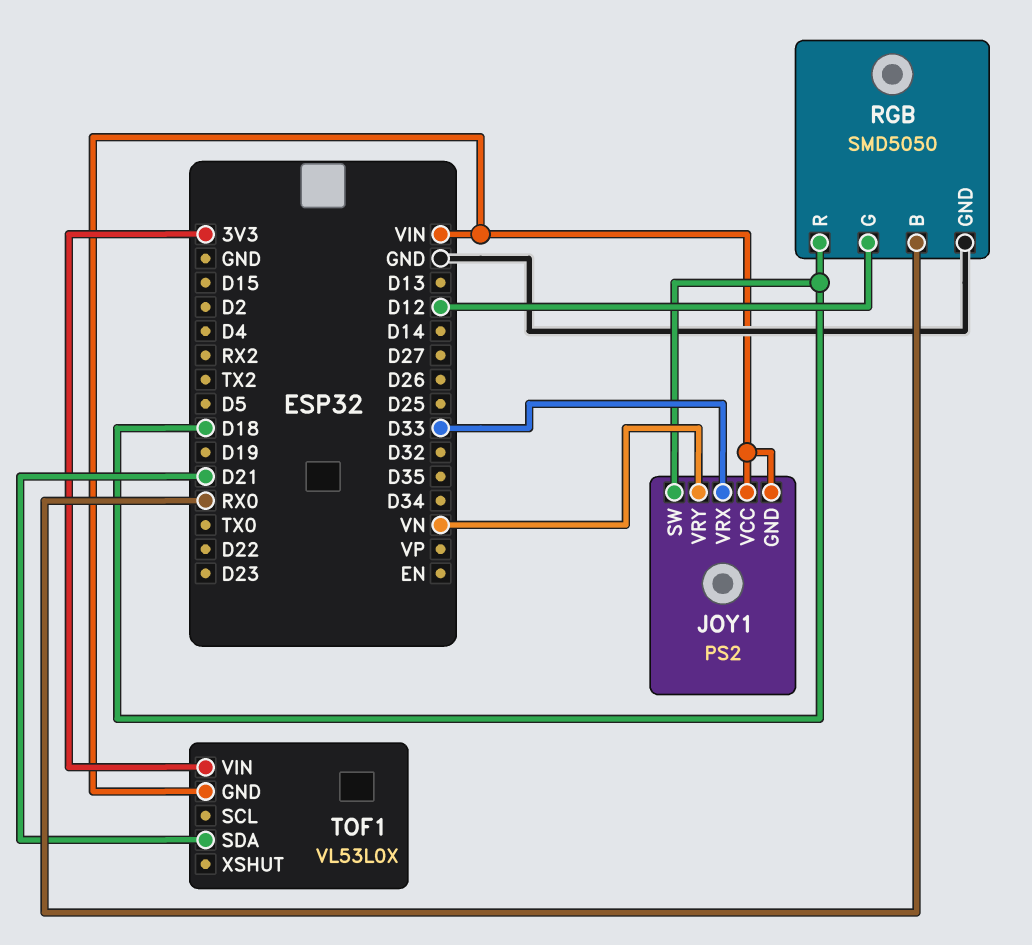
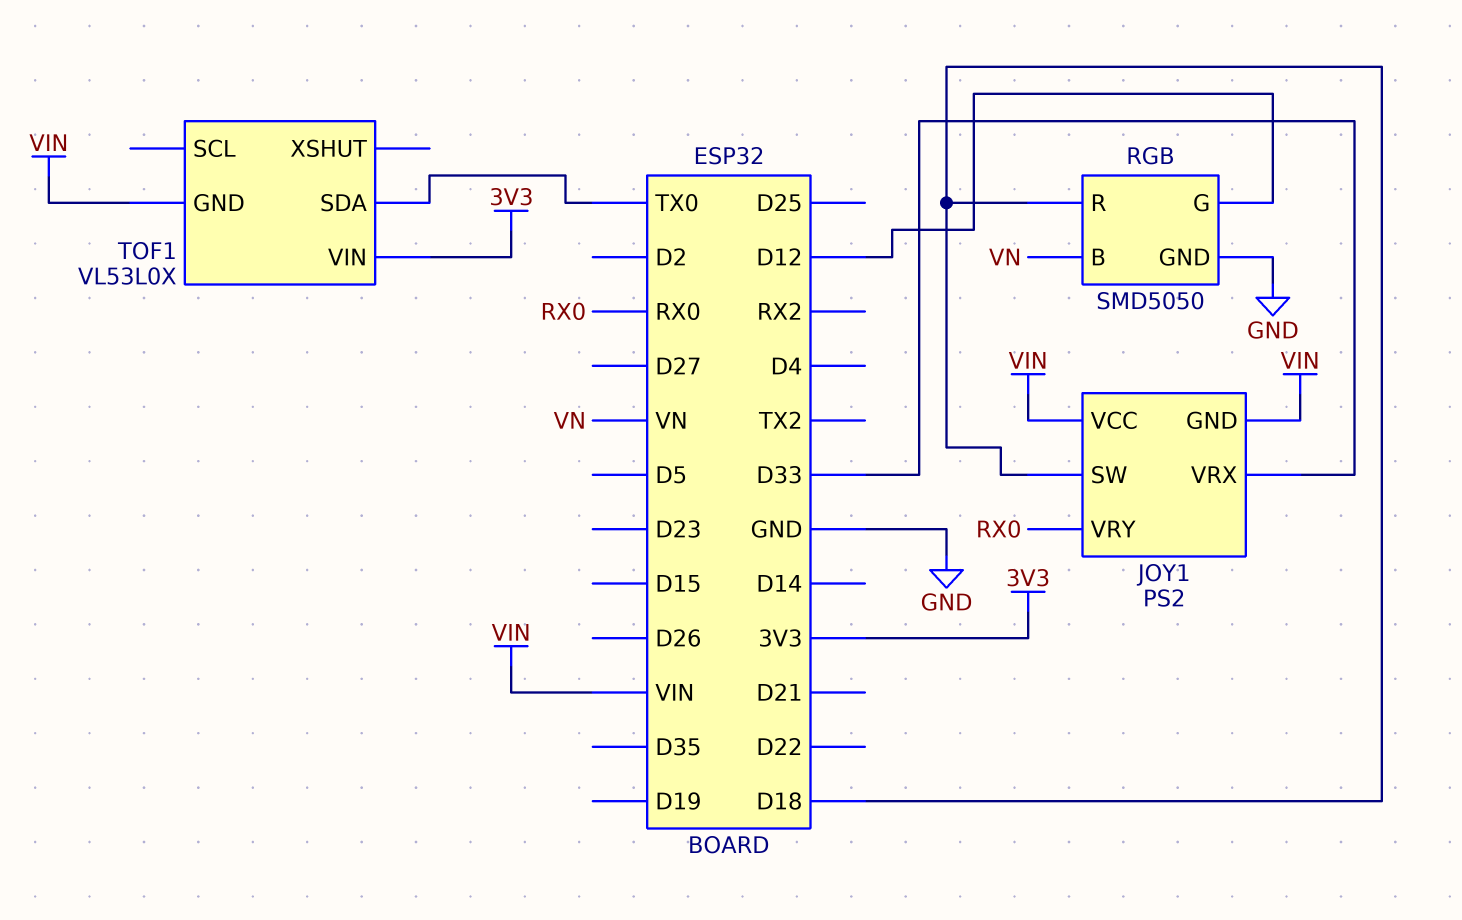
JOY1 pin VRY: VN -> RX0
RGB pin B: RX0 -> VN
TOF1 pin SDA: D21 -> TX0

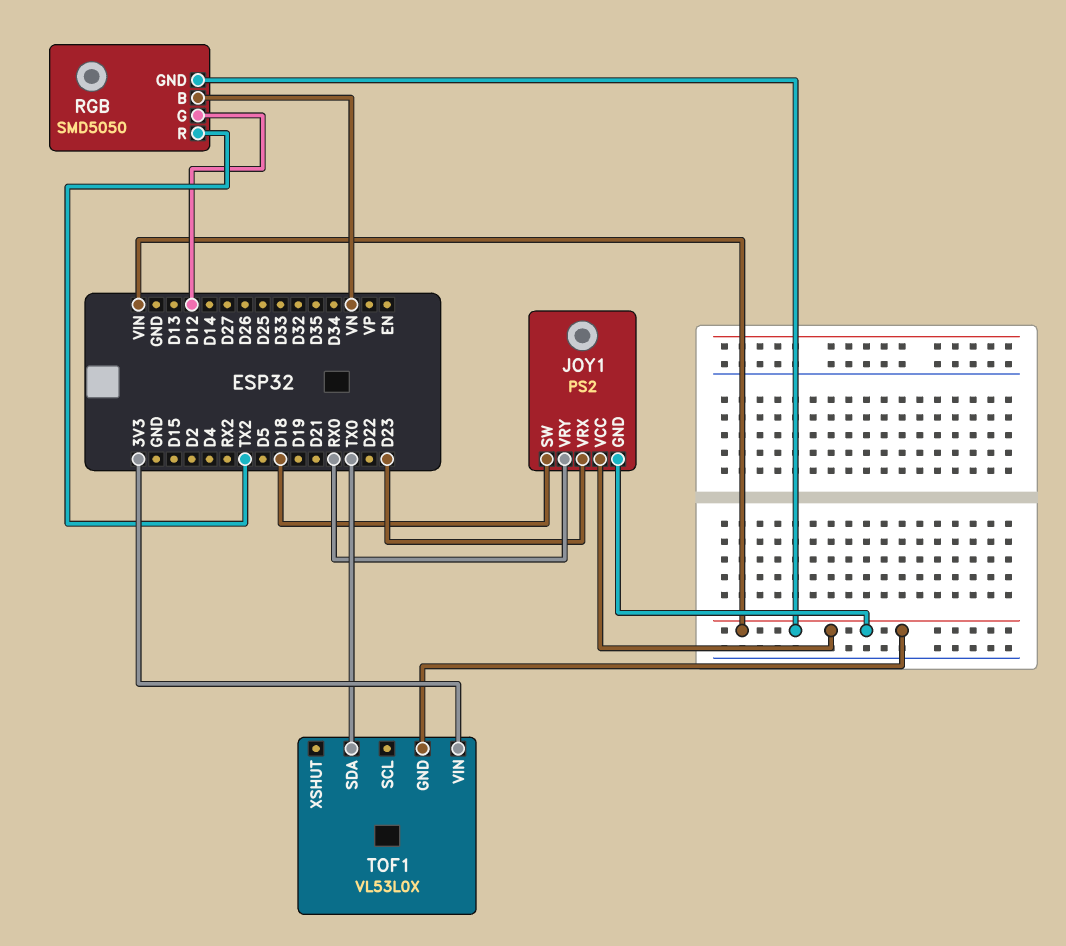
JOY1 pin VRX: D33 -> D23
RGB pin GND: GND -> VIN
RGB pin R: D18 -> TX2

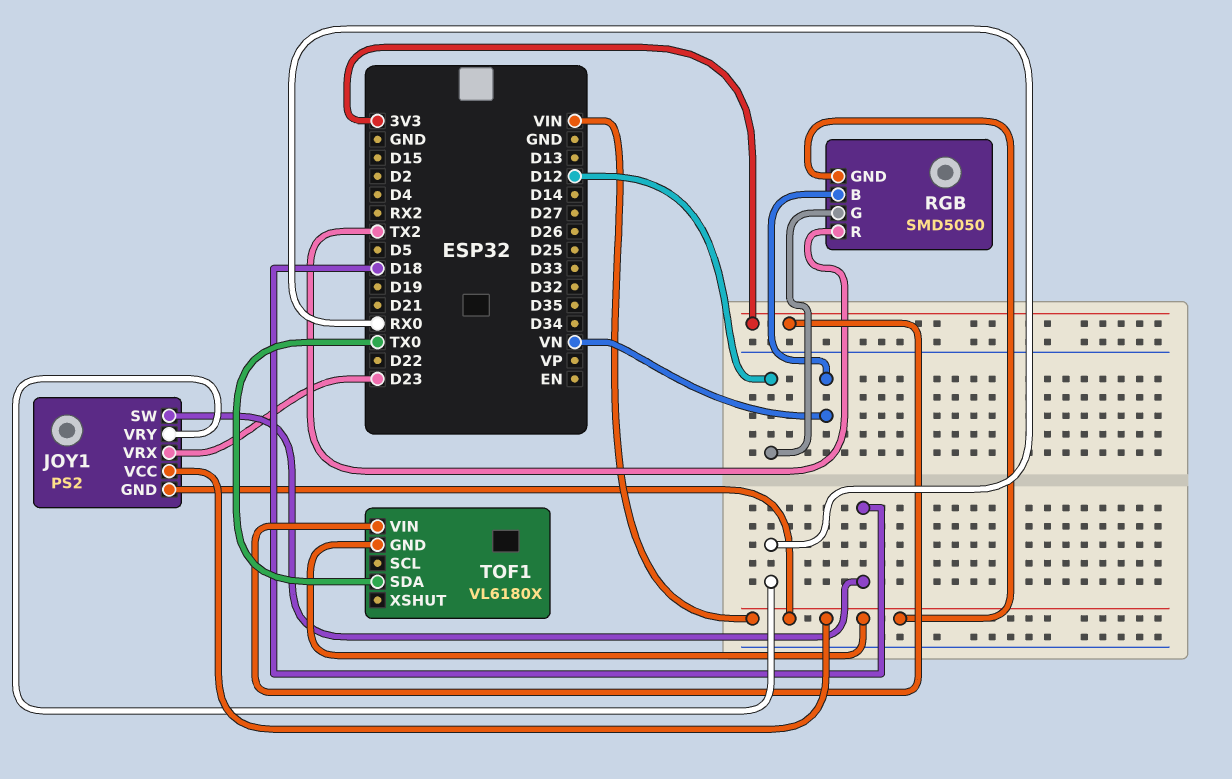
TOF1: VL53L0X -> VL6180X

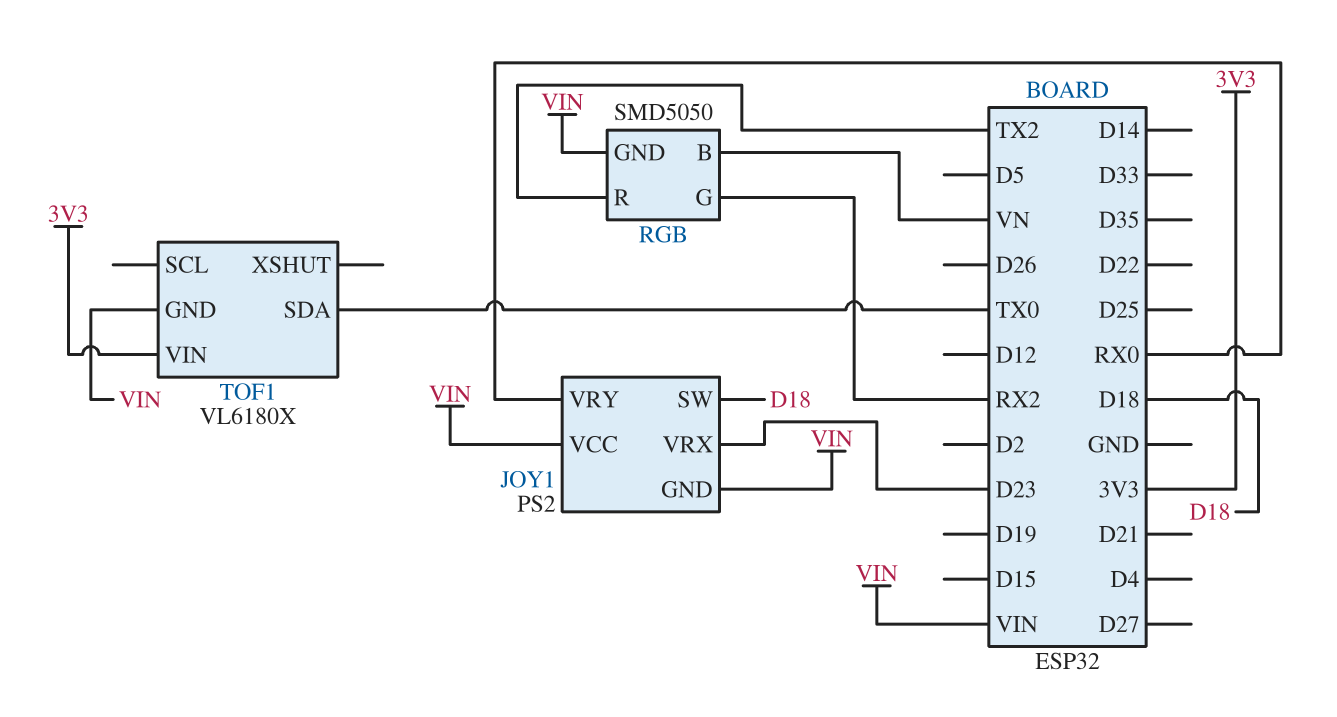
RGB pin G: D12 -> RX2

